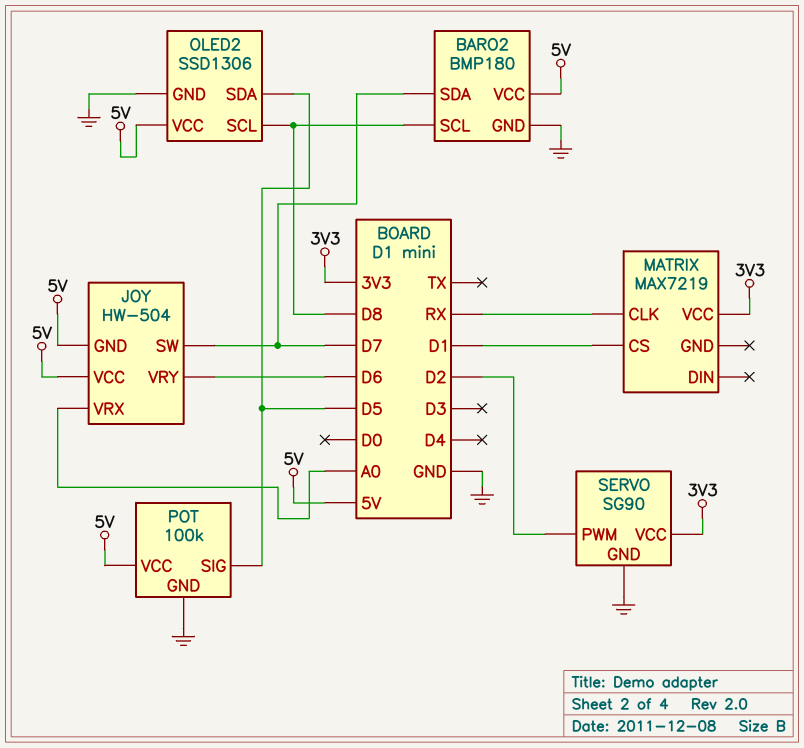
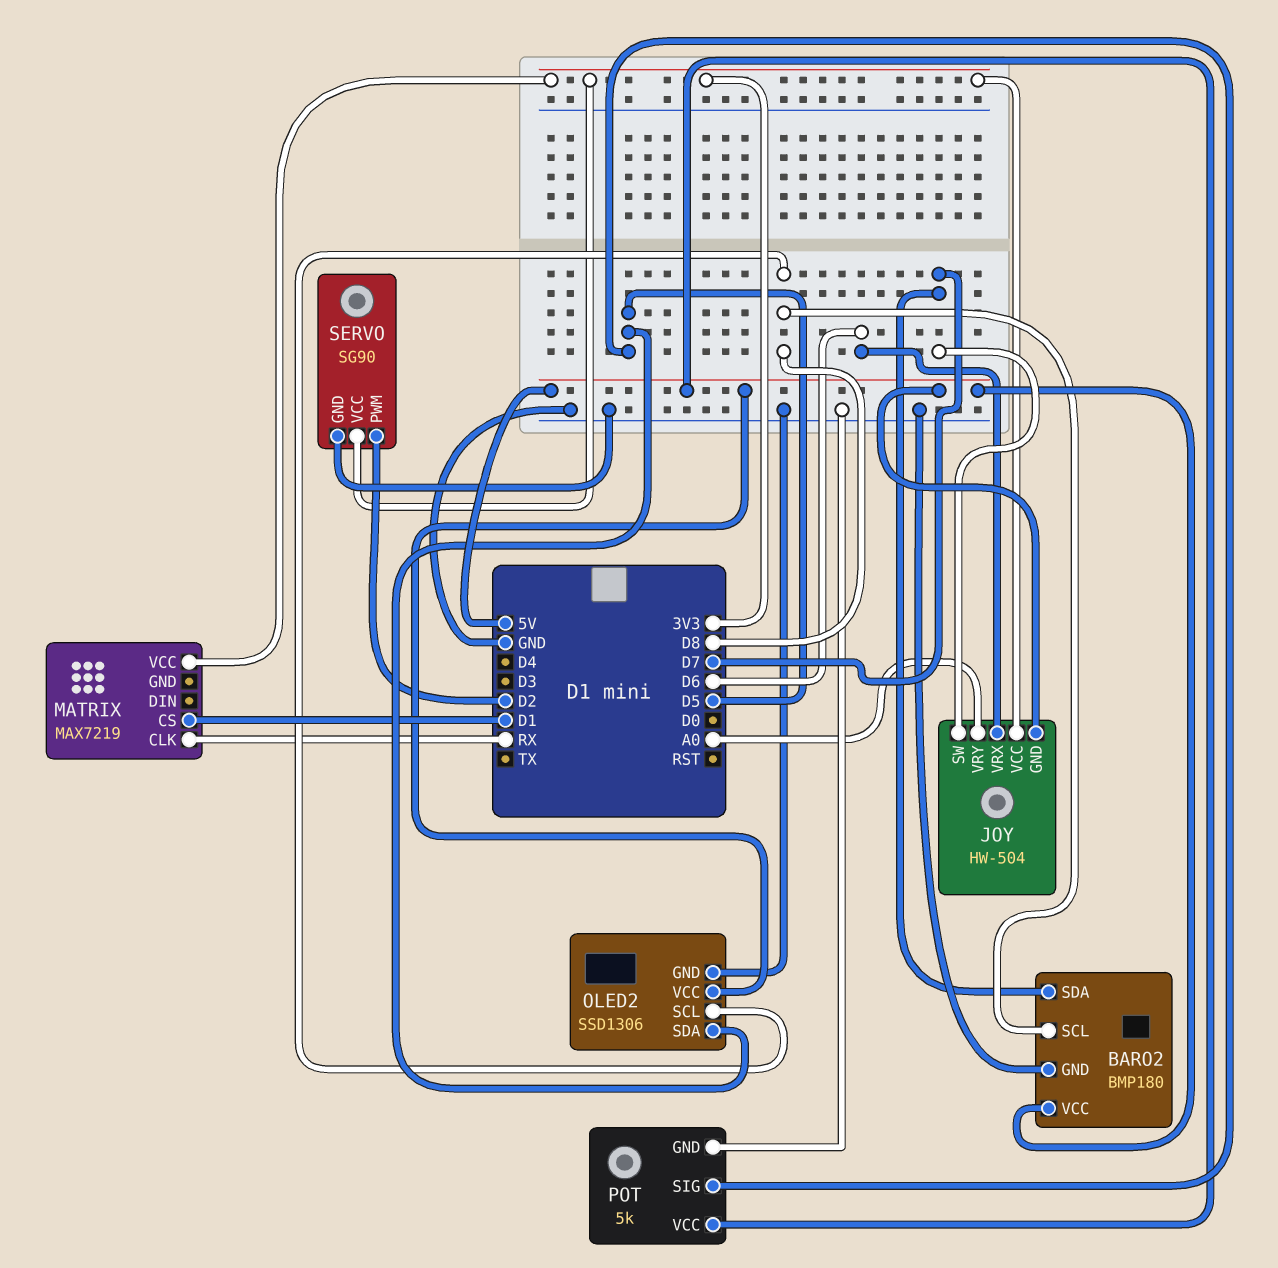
JOY pin VCC: 5V -> 3V3
JOY pin VRX: A0 -> D6
JOY pin VRY: D6 -> A0
POT: 100k -> 5k

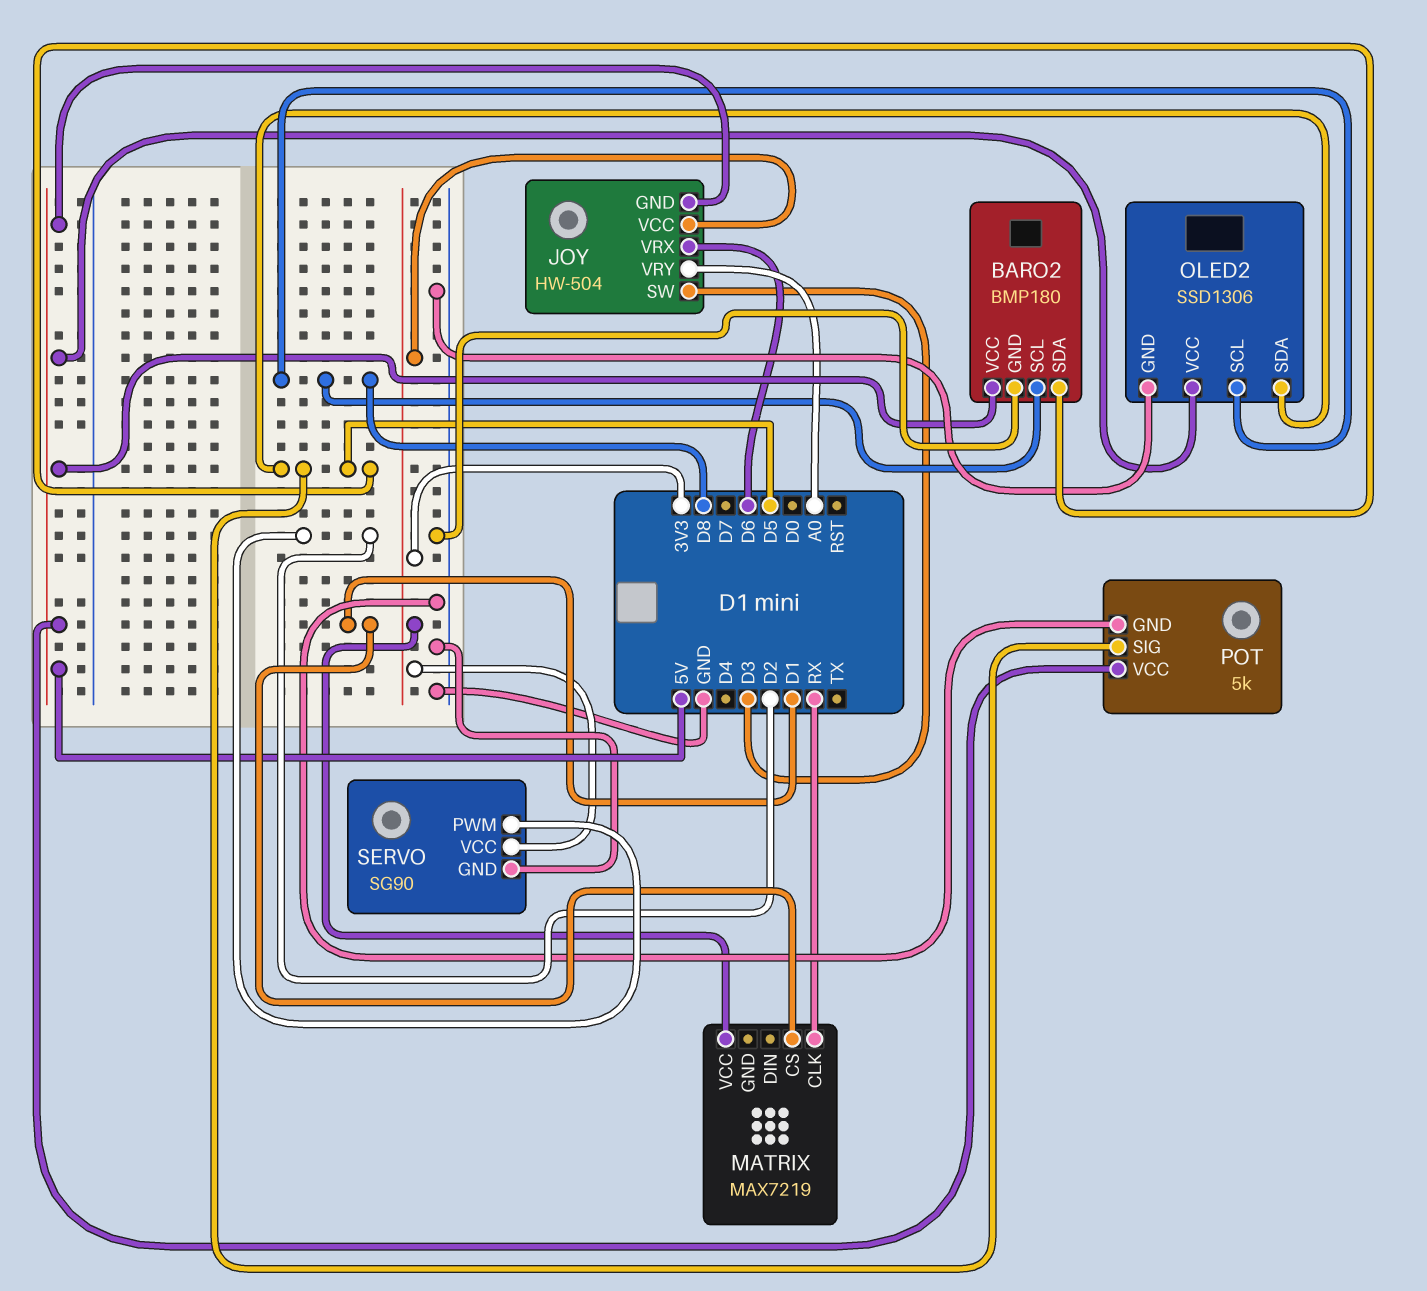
BARO2 pin SDA: D7 -> D5
JOY pin SW: D7 -> D3

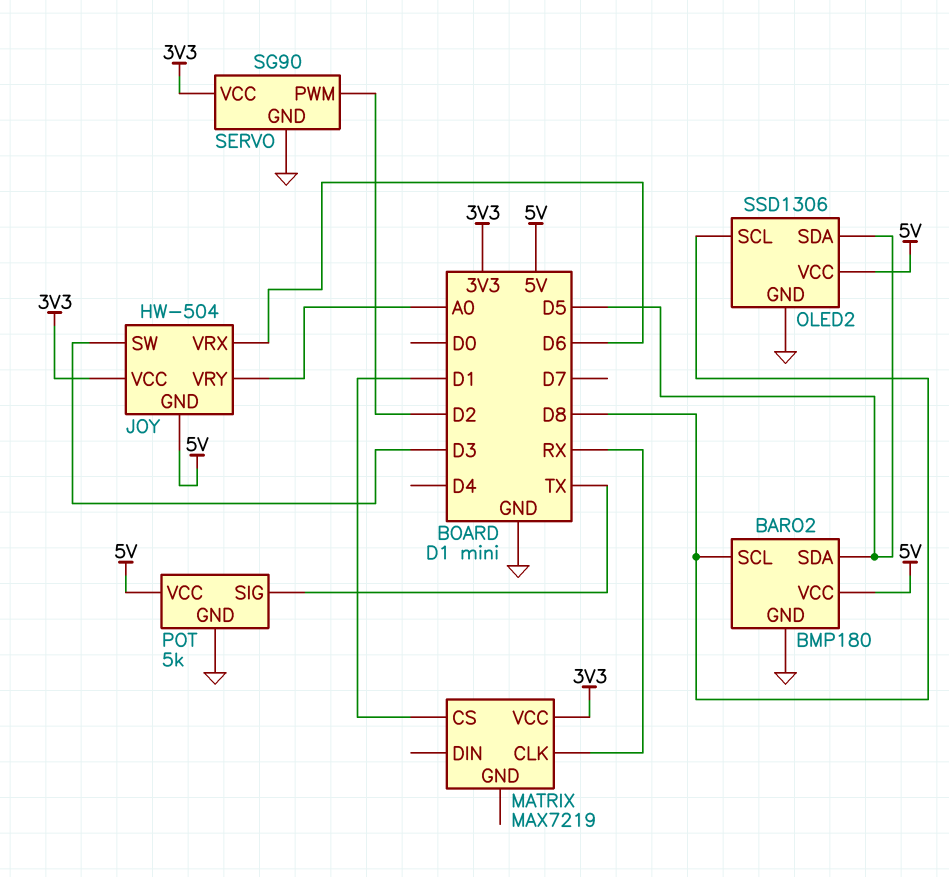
POT pin SIG: D5 -> TX

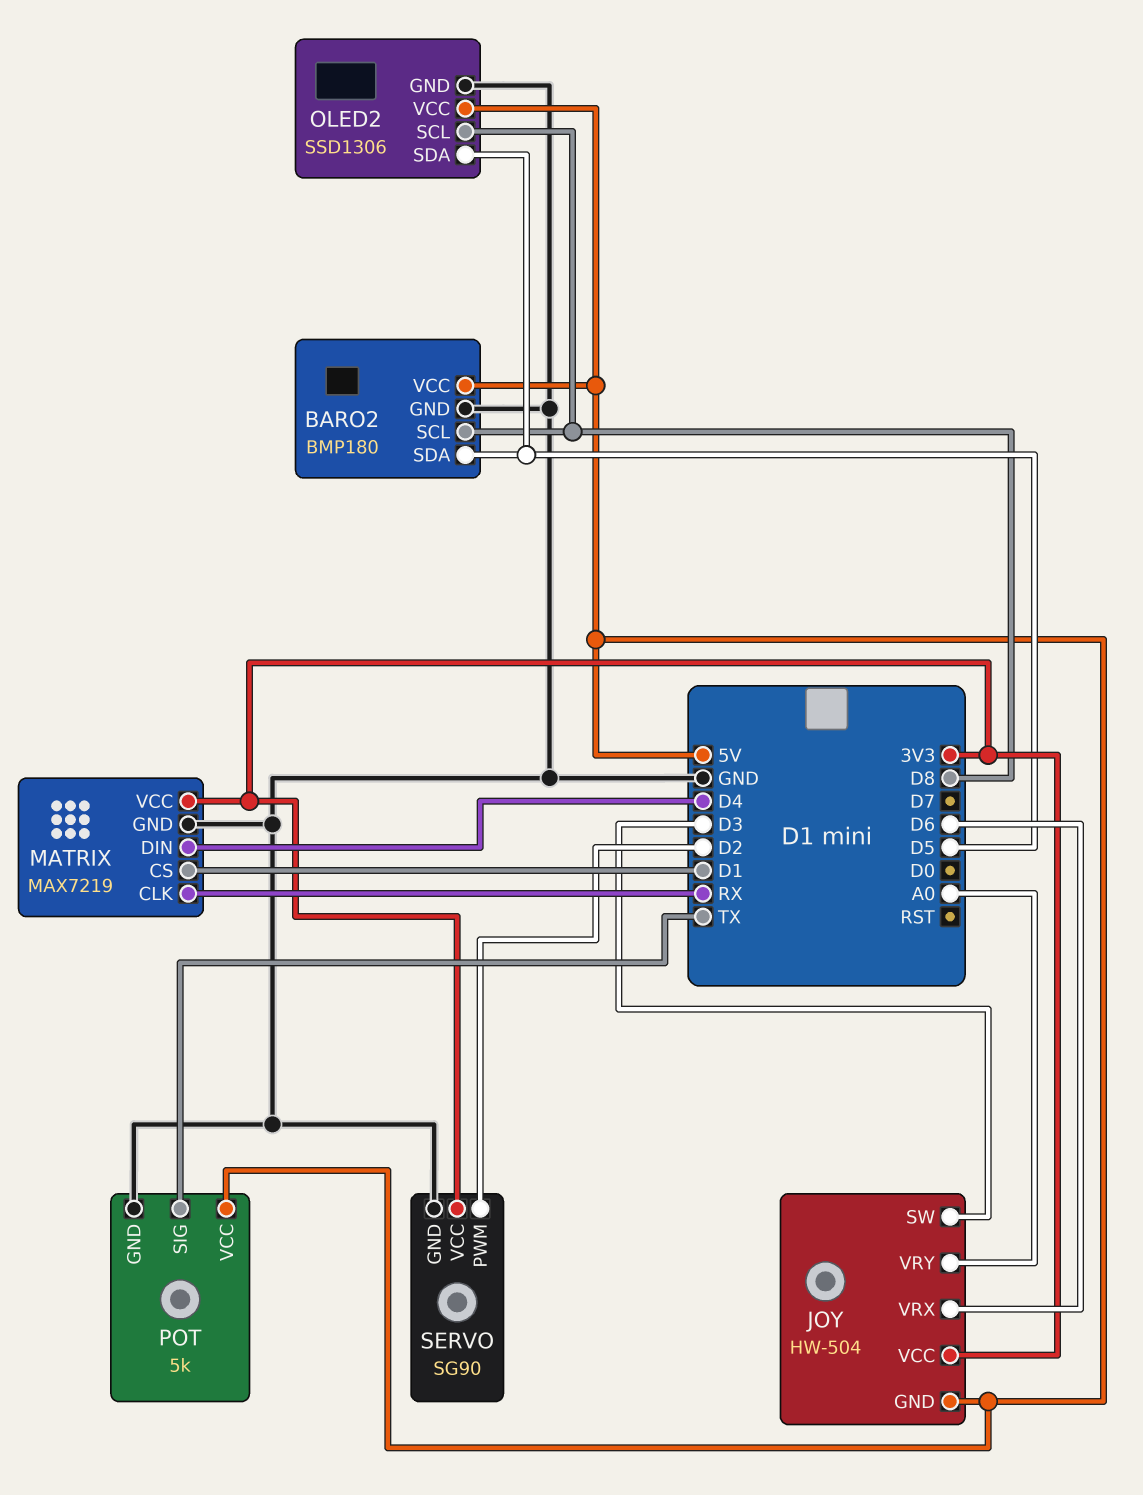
MATRIX pin DIN: none -> D4
MATRIX pin GND: none -> GND

